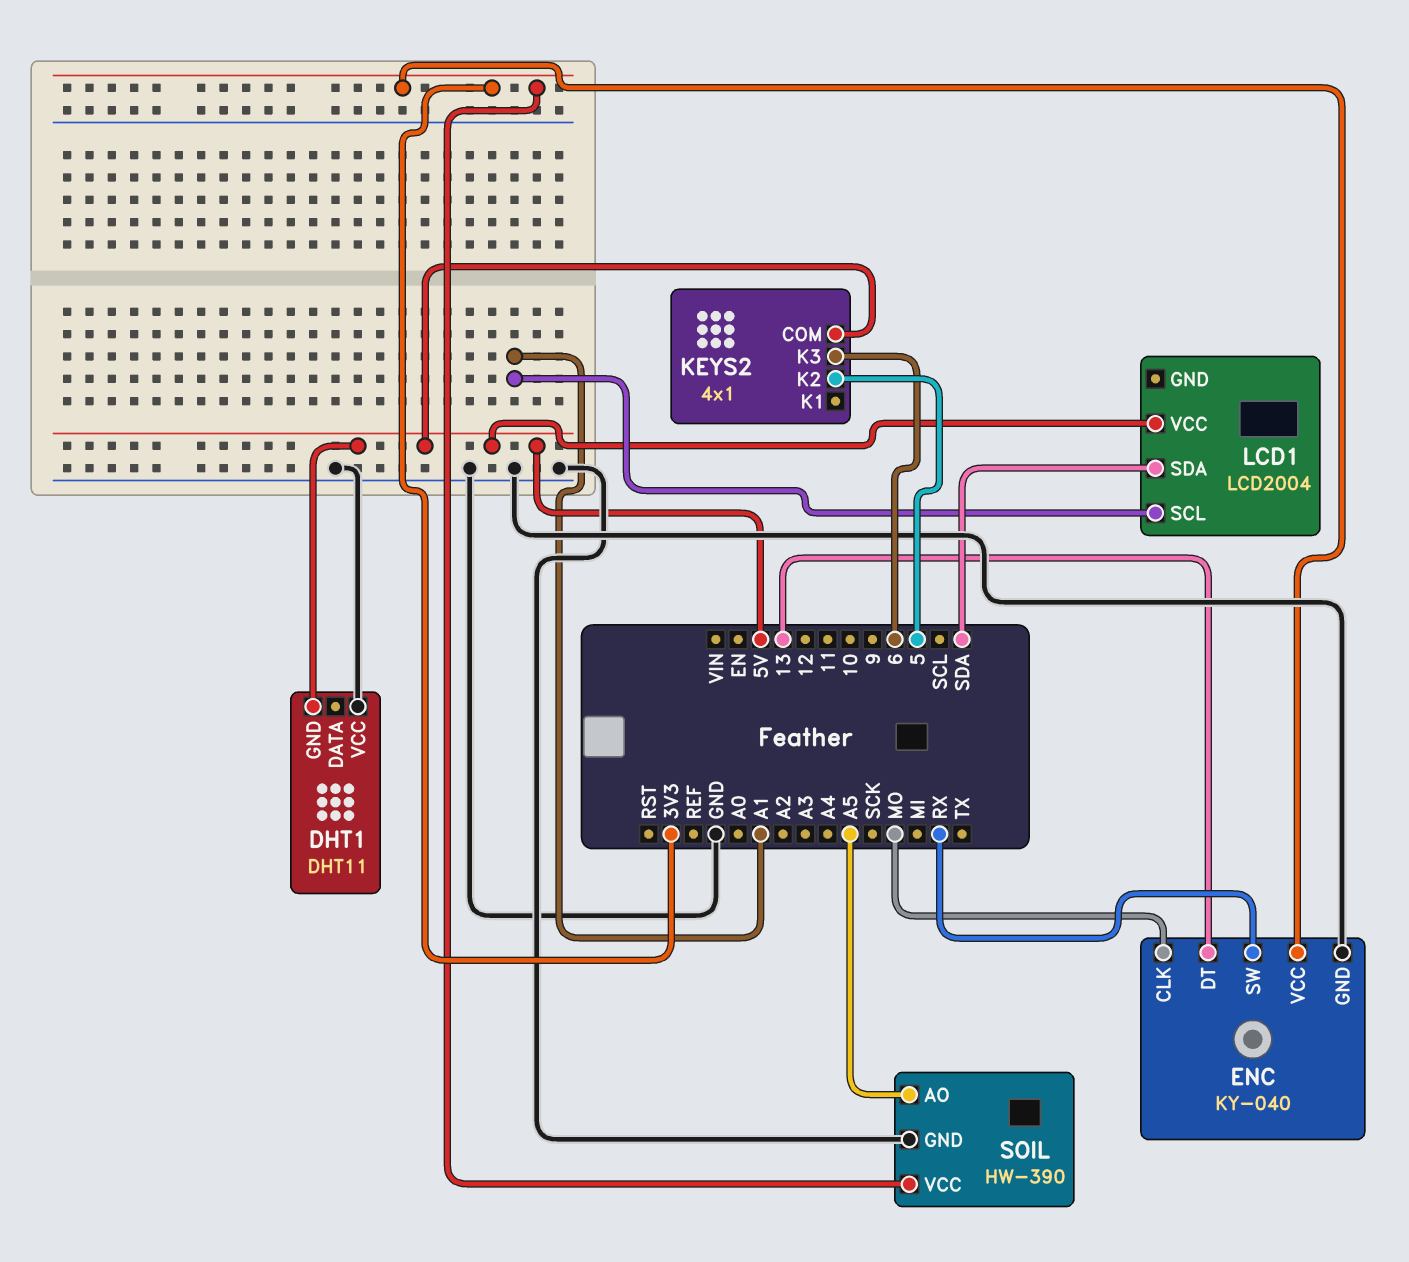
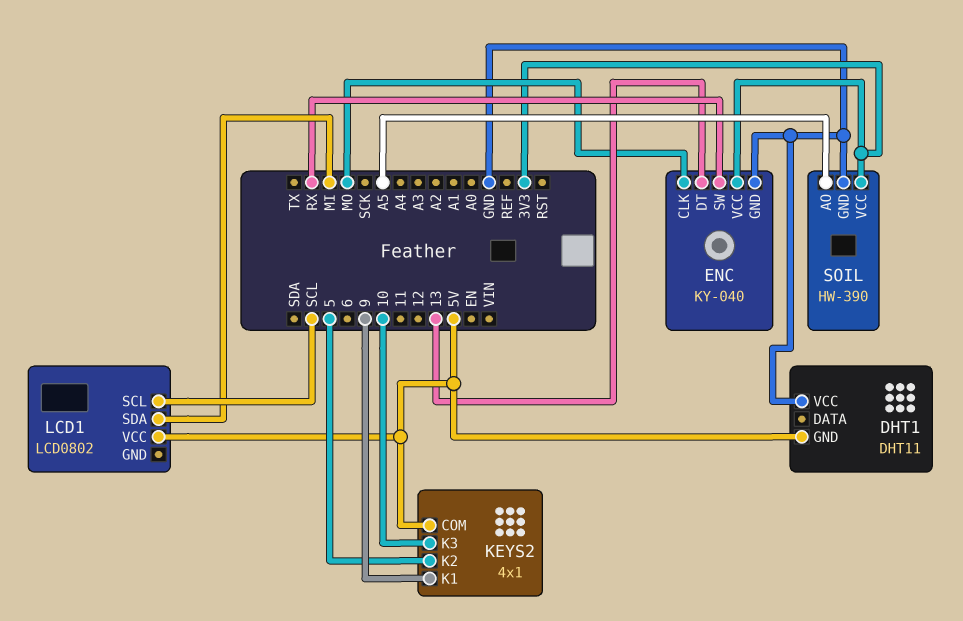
KEYS2 pin K1: none -> 9
KEYS2 pin K3: 6 -> 10
LCD1: LCD2004 -> LCD0802
LCD1 pin SCL: A1 -> SCL
LCD1 pin SDA: SDA -> MI

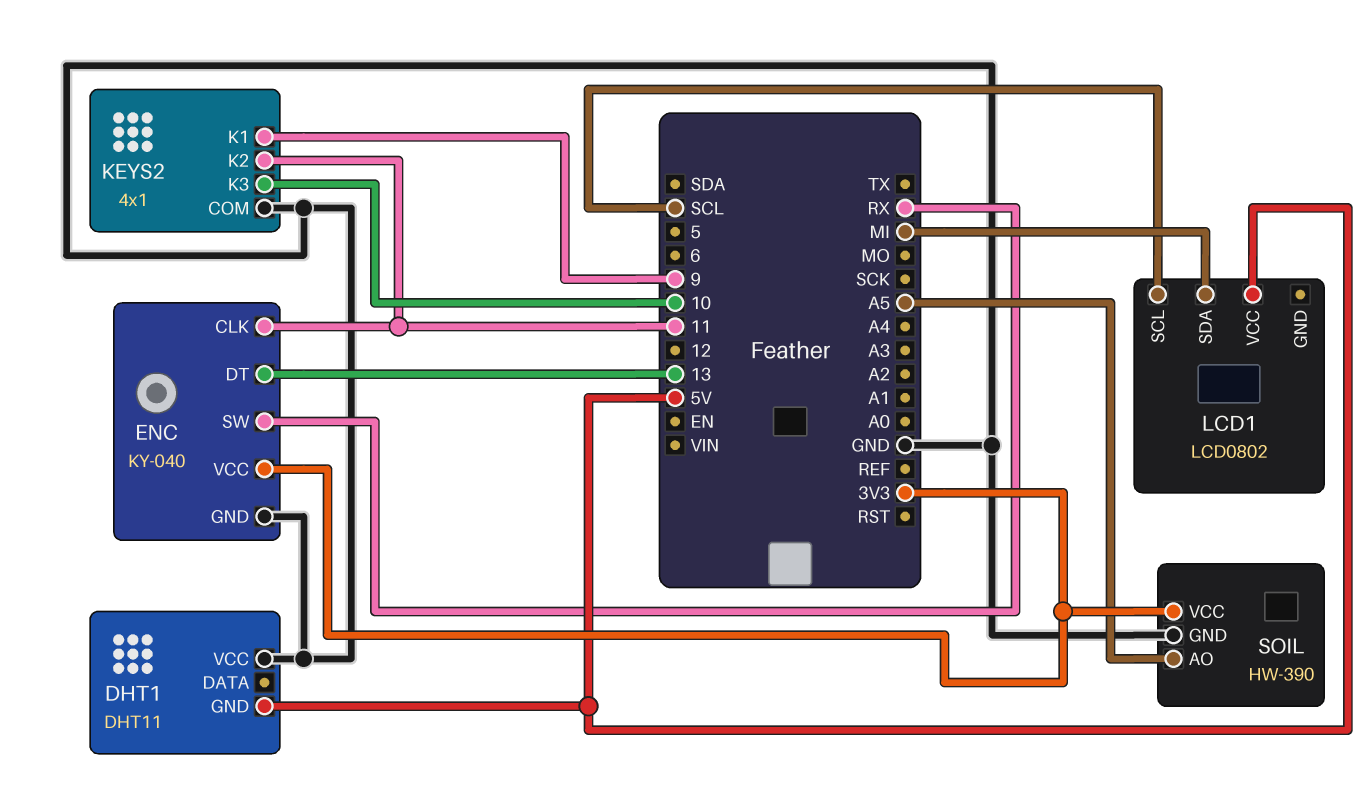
ENC pin CLK: MO -> 11
KEYS2 pin COM: 5V -> GND
KEYS2 pin K2: 5 -> 11

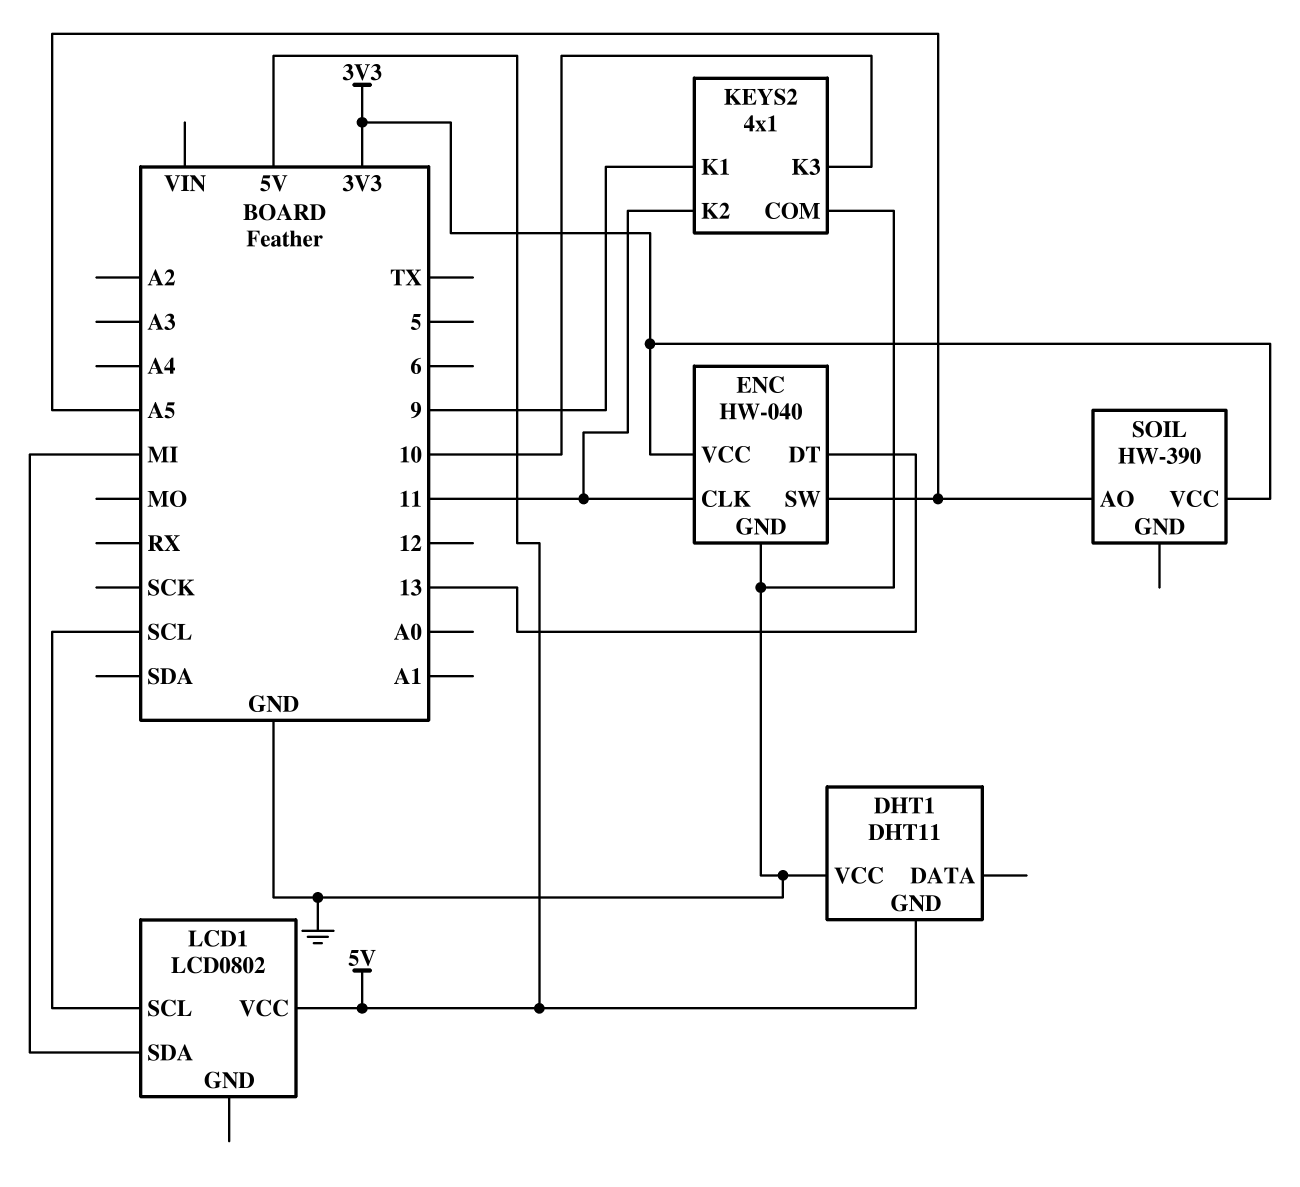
ENC: KY-040 -> HW-040
ENC pin SW: RX -> A5
SOIL pin GND: GND -> none

